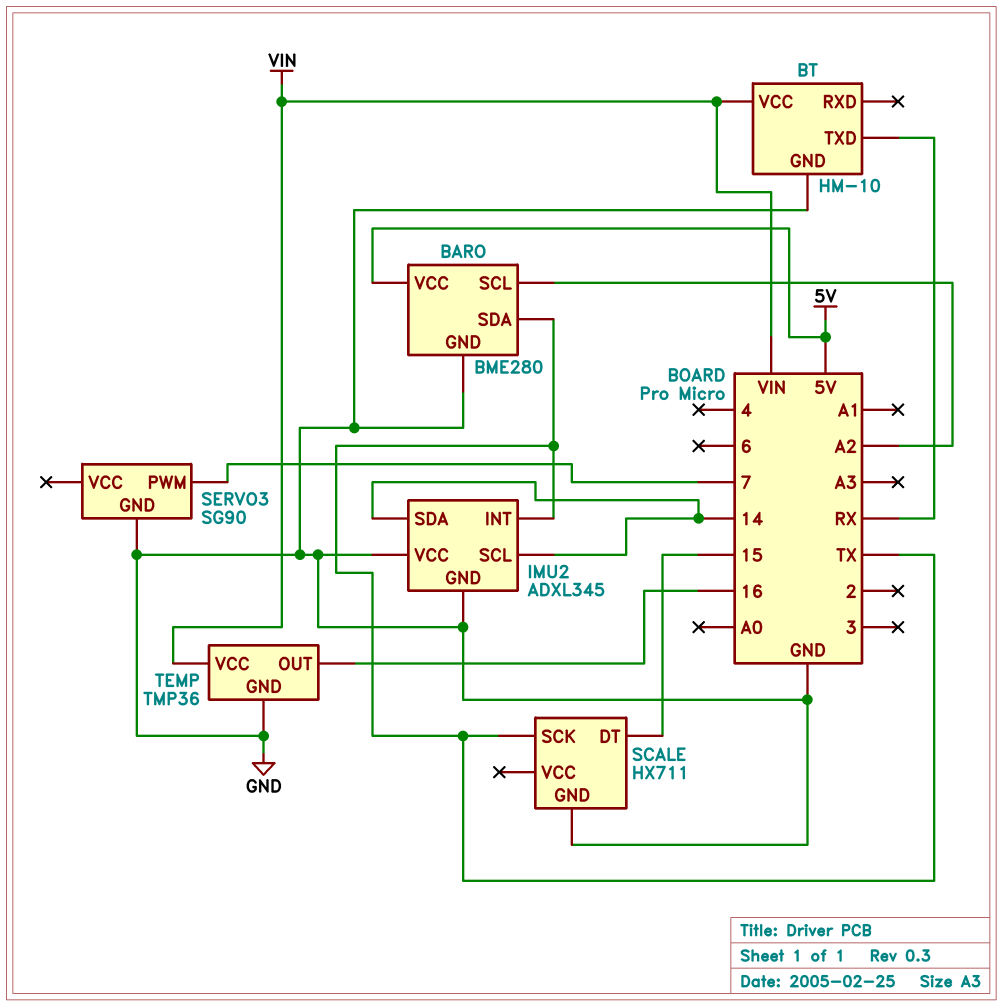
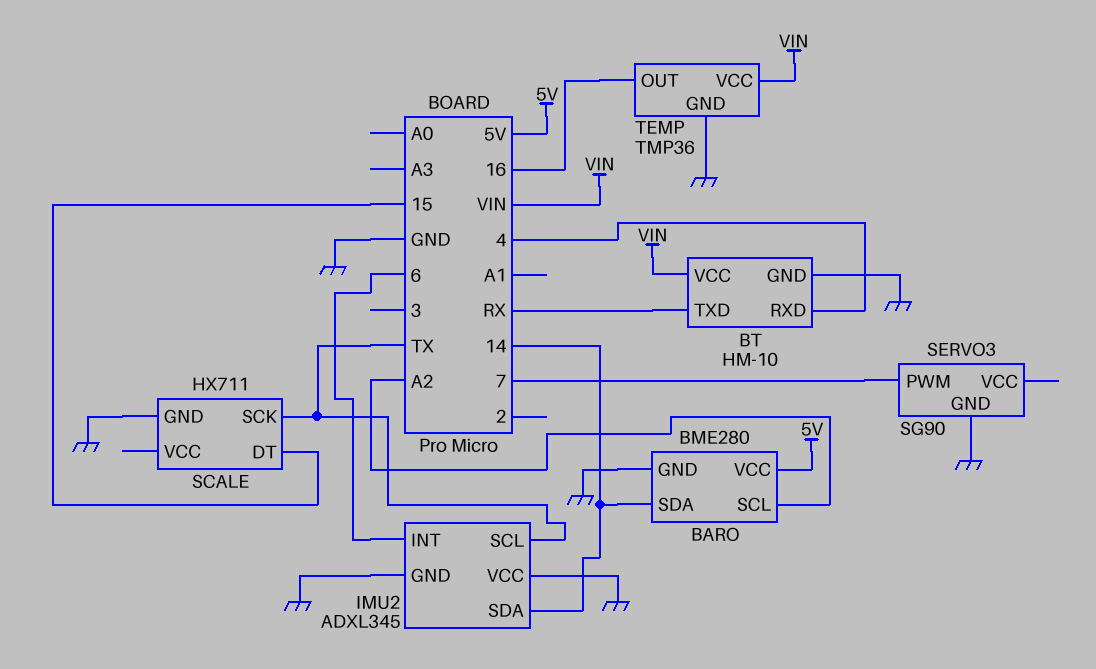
BARO pin SDA: TX -> 14
BT pin RXD: none -> 4
IMU2 pin INT: TX -> 6
IMU2 pin SCL: 14 -> TX

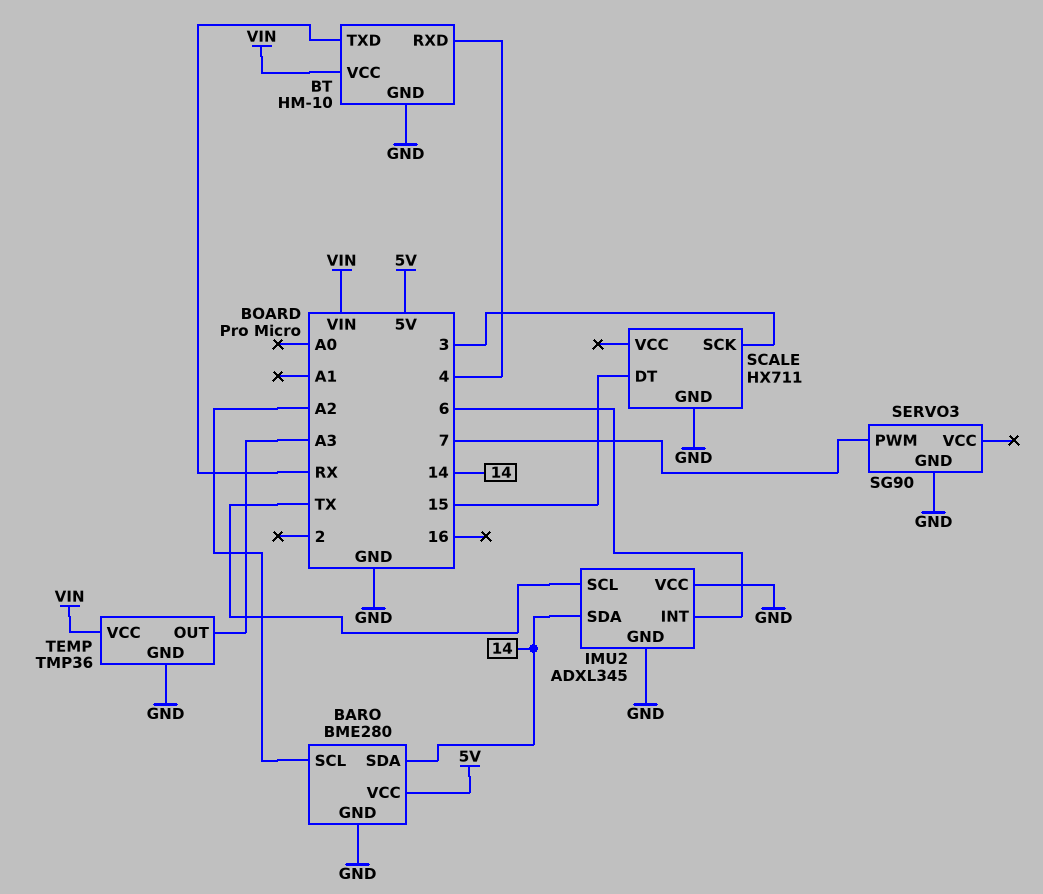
SCALE pin SCK: TX -> 3
TEMP pin OUT: 16 -> A3

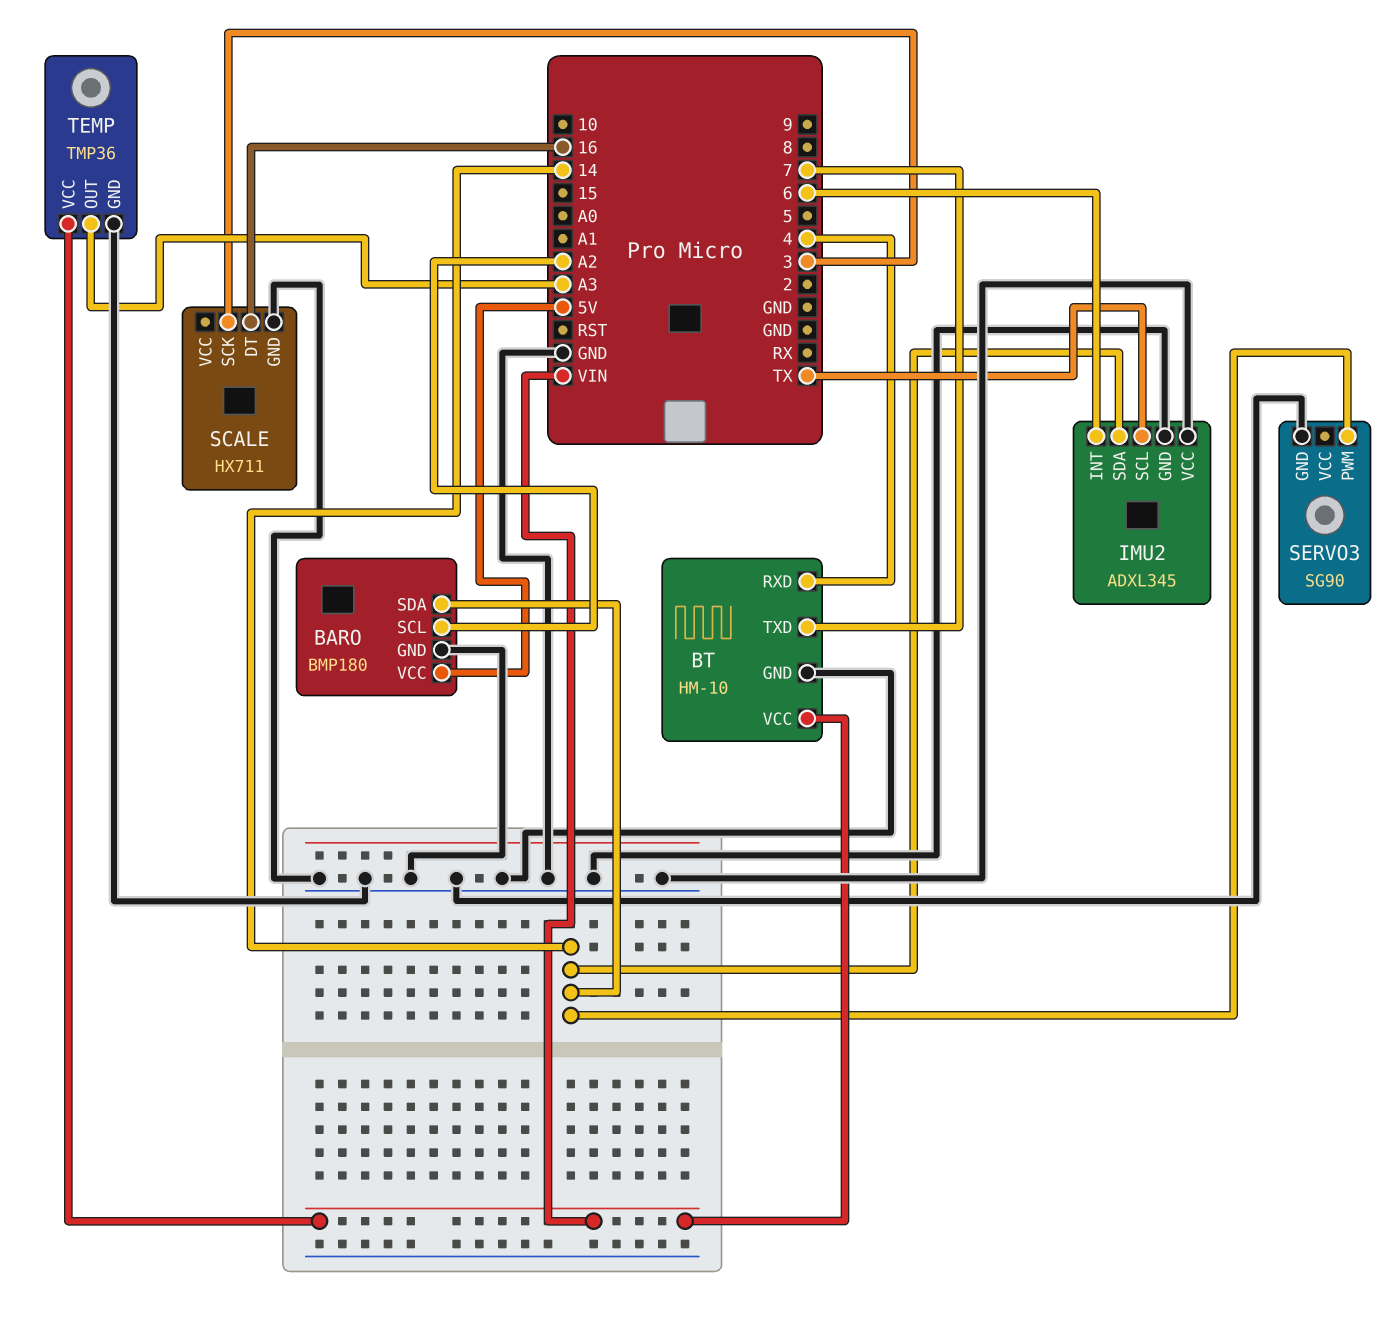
BARO: BME280 -> BMP180
BT pin TXD: RX -> 7
SCALE pin DT: 15 -> 16
SERVO3 pin PWM: 7 -> 14

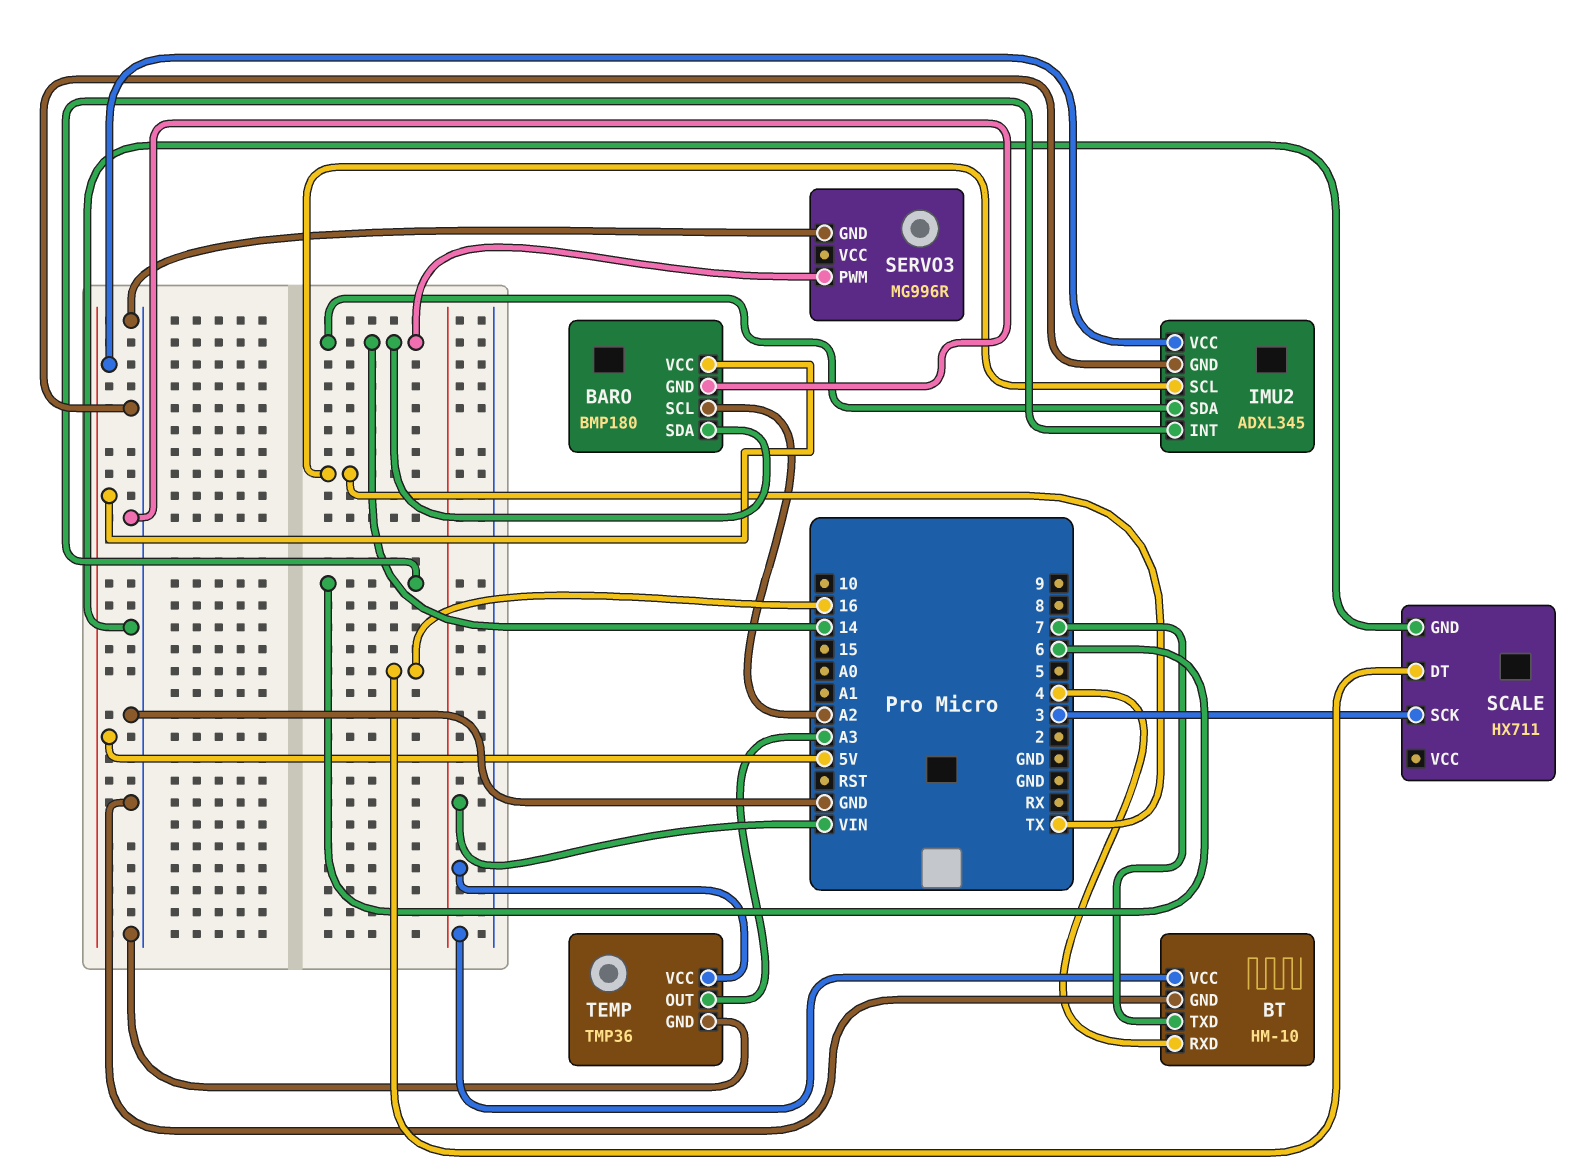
IMU2 pin VCC: GND -> 5V
SERVO3: SG90 -> MG996R

